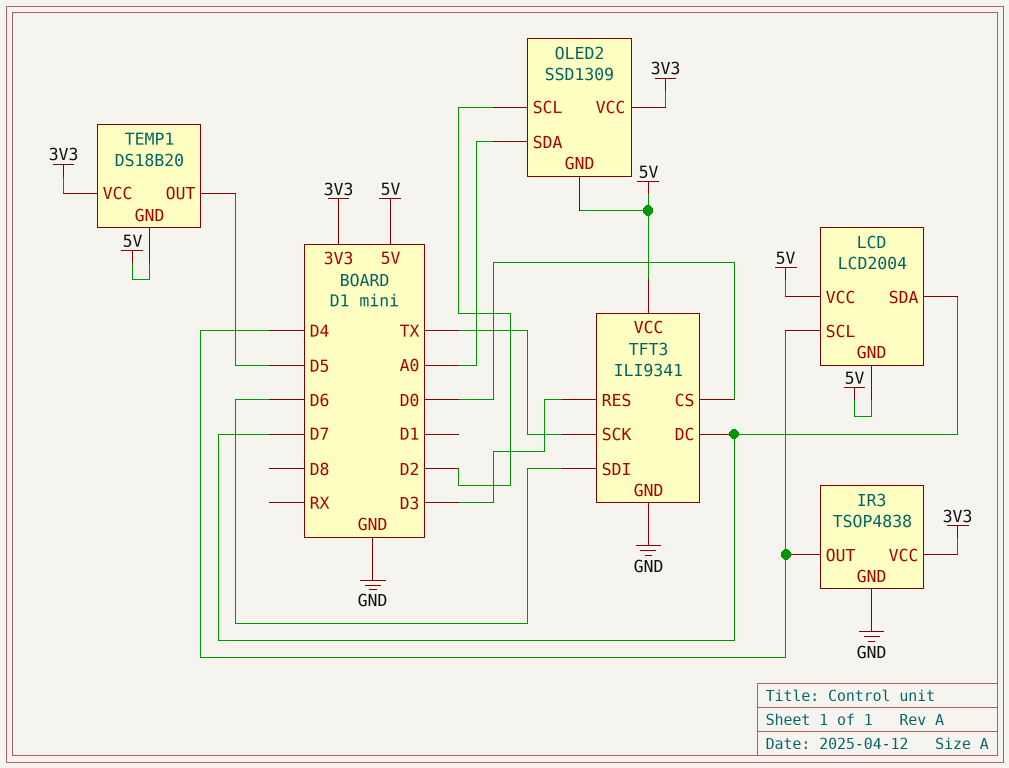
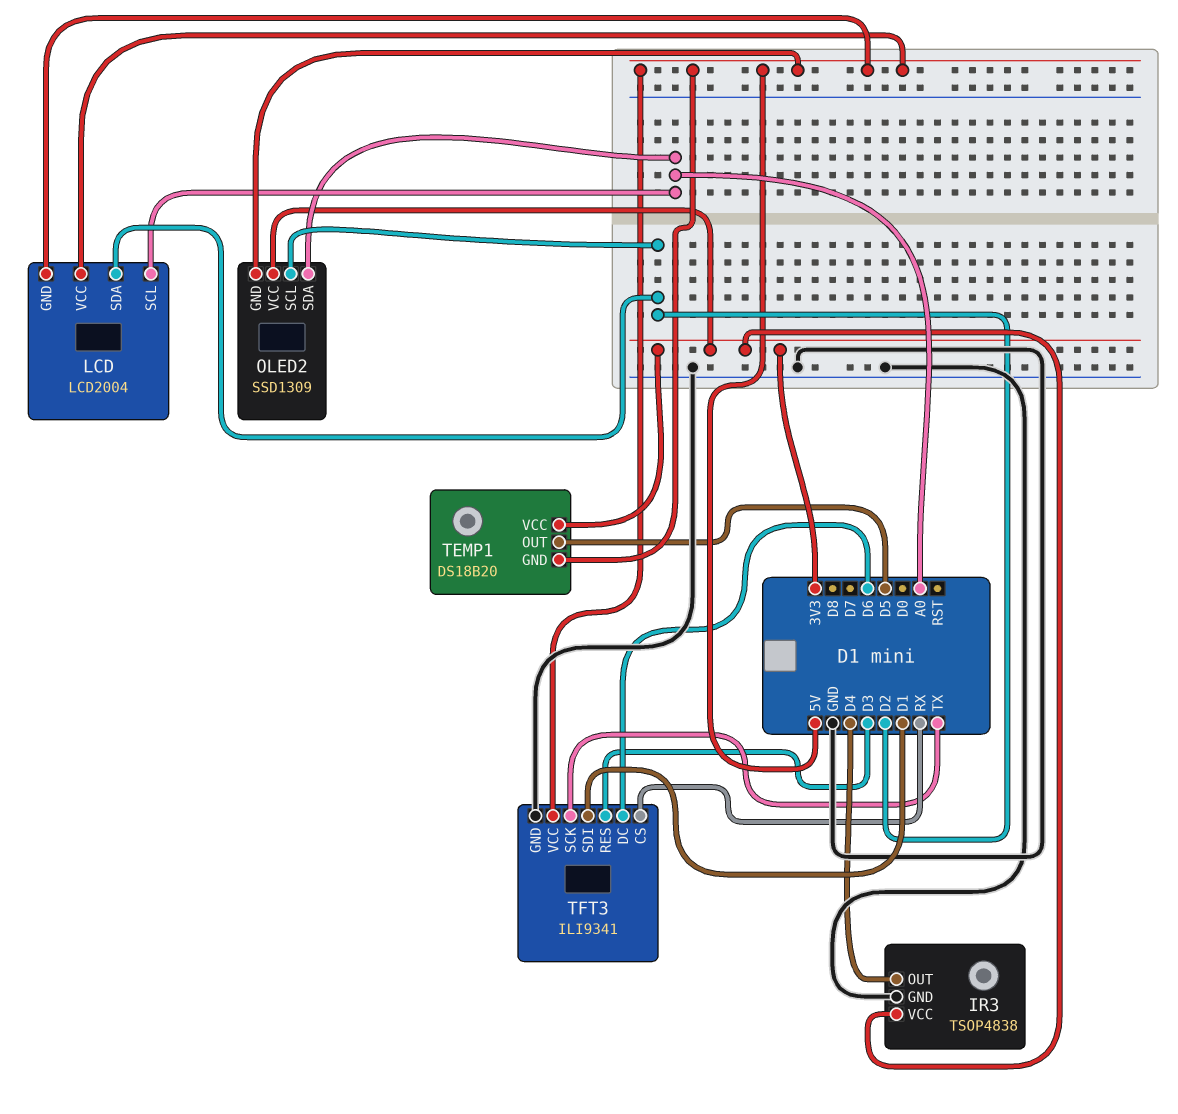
LCD pin SCL: D4 -> A0
LCD pin SDA: D7 -> D2
TFT3 pin CS: D0 -> RX
TFT3 pin DC: D7 -> D6
TFT3 pin SDI: D6 -> D1

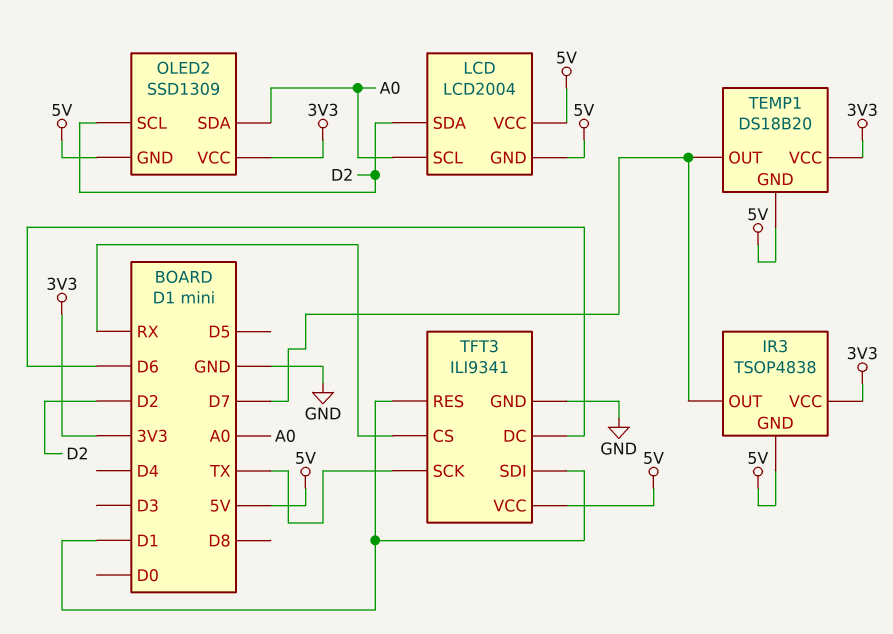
IR3 pin GND: GND -> 5V
IR3 pin OUT: D4 -> D7
TEMP1 pin OUT: D5 -> D7
TFT3 pin RES: D3 -> D1

